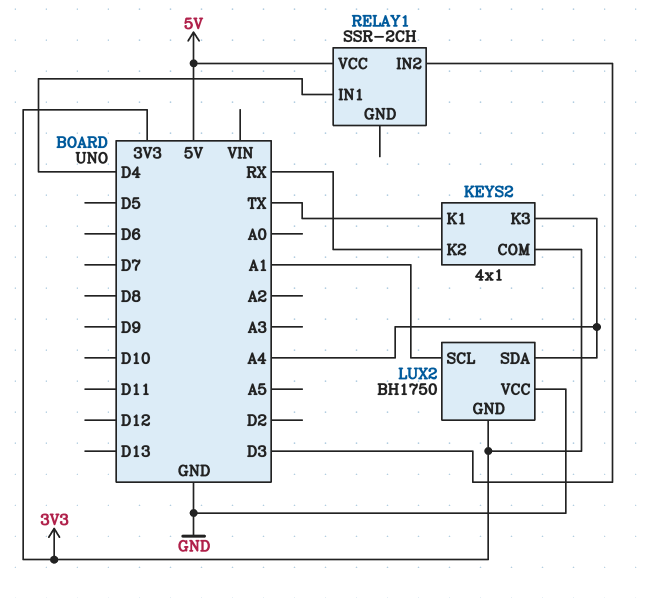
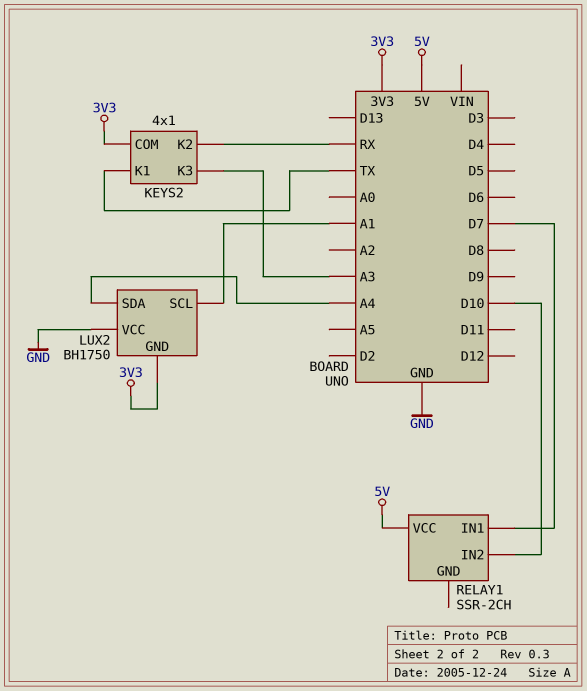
KEYS2 pin K3: A4 -> A3
RELAY1 pin IN1: D4 -> D7
RELAY1 pin IN2: D3 -> D10

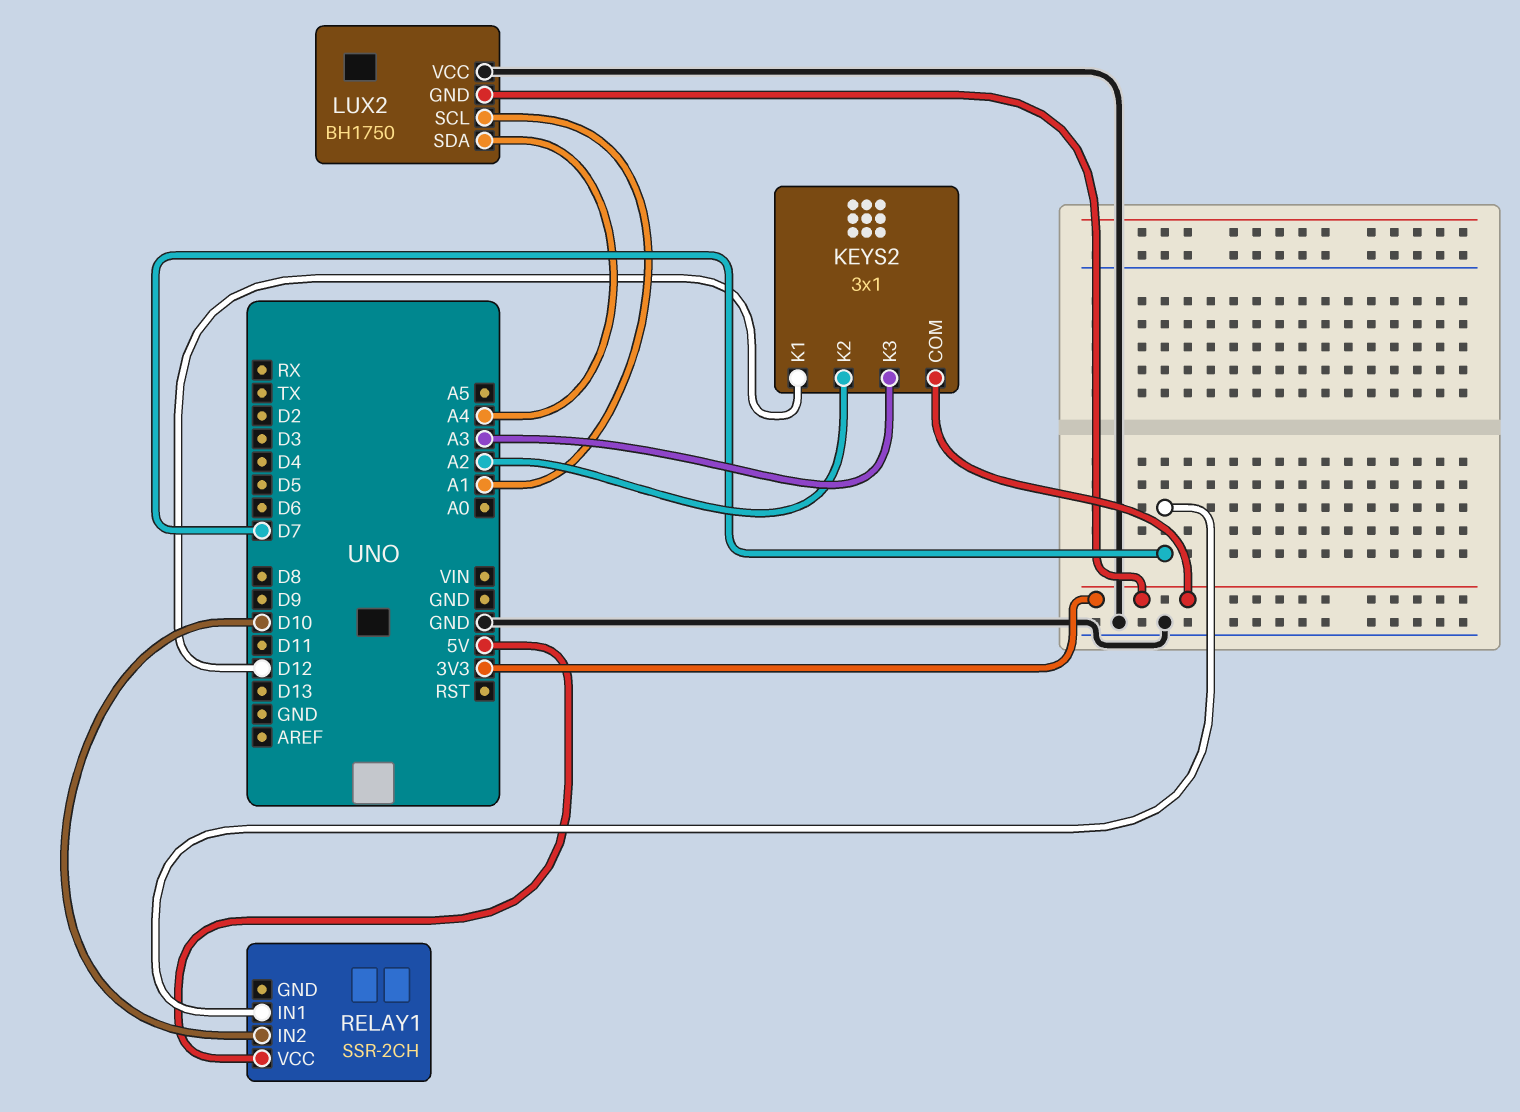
KEYS2: 4x1 -> 3x1
KEYS2 pin K1: TX -> D12
KEYS2 pin K2: RX -> A2

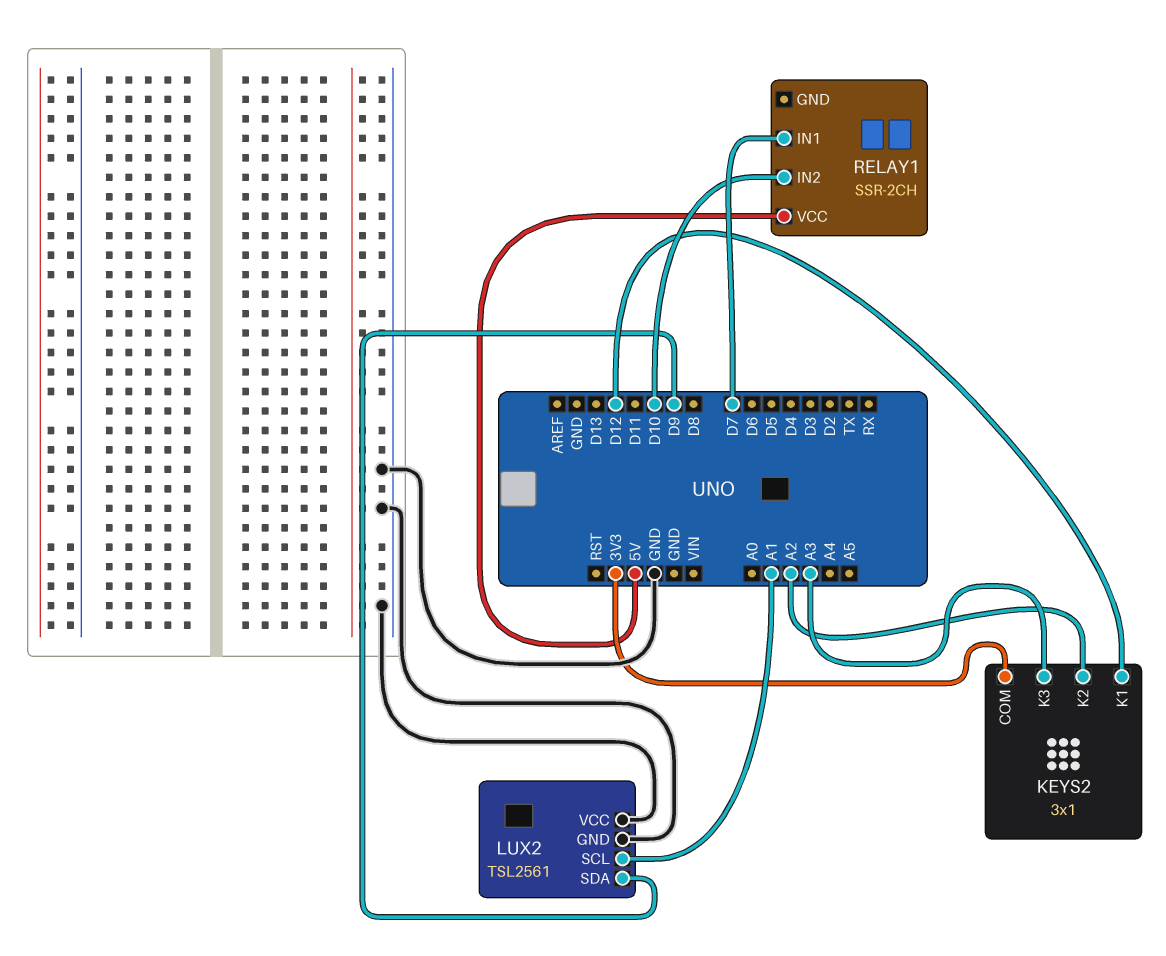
LUX2: BH1750 -> TSL2561
LUX2 pin GND: 3V3 -> GND
LUX2 pin SDA: A4 -> D9

